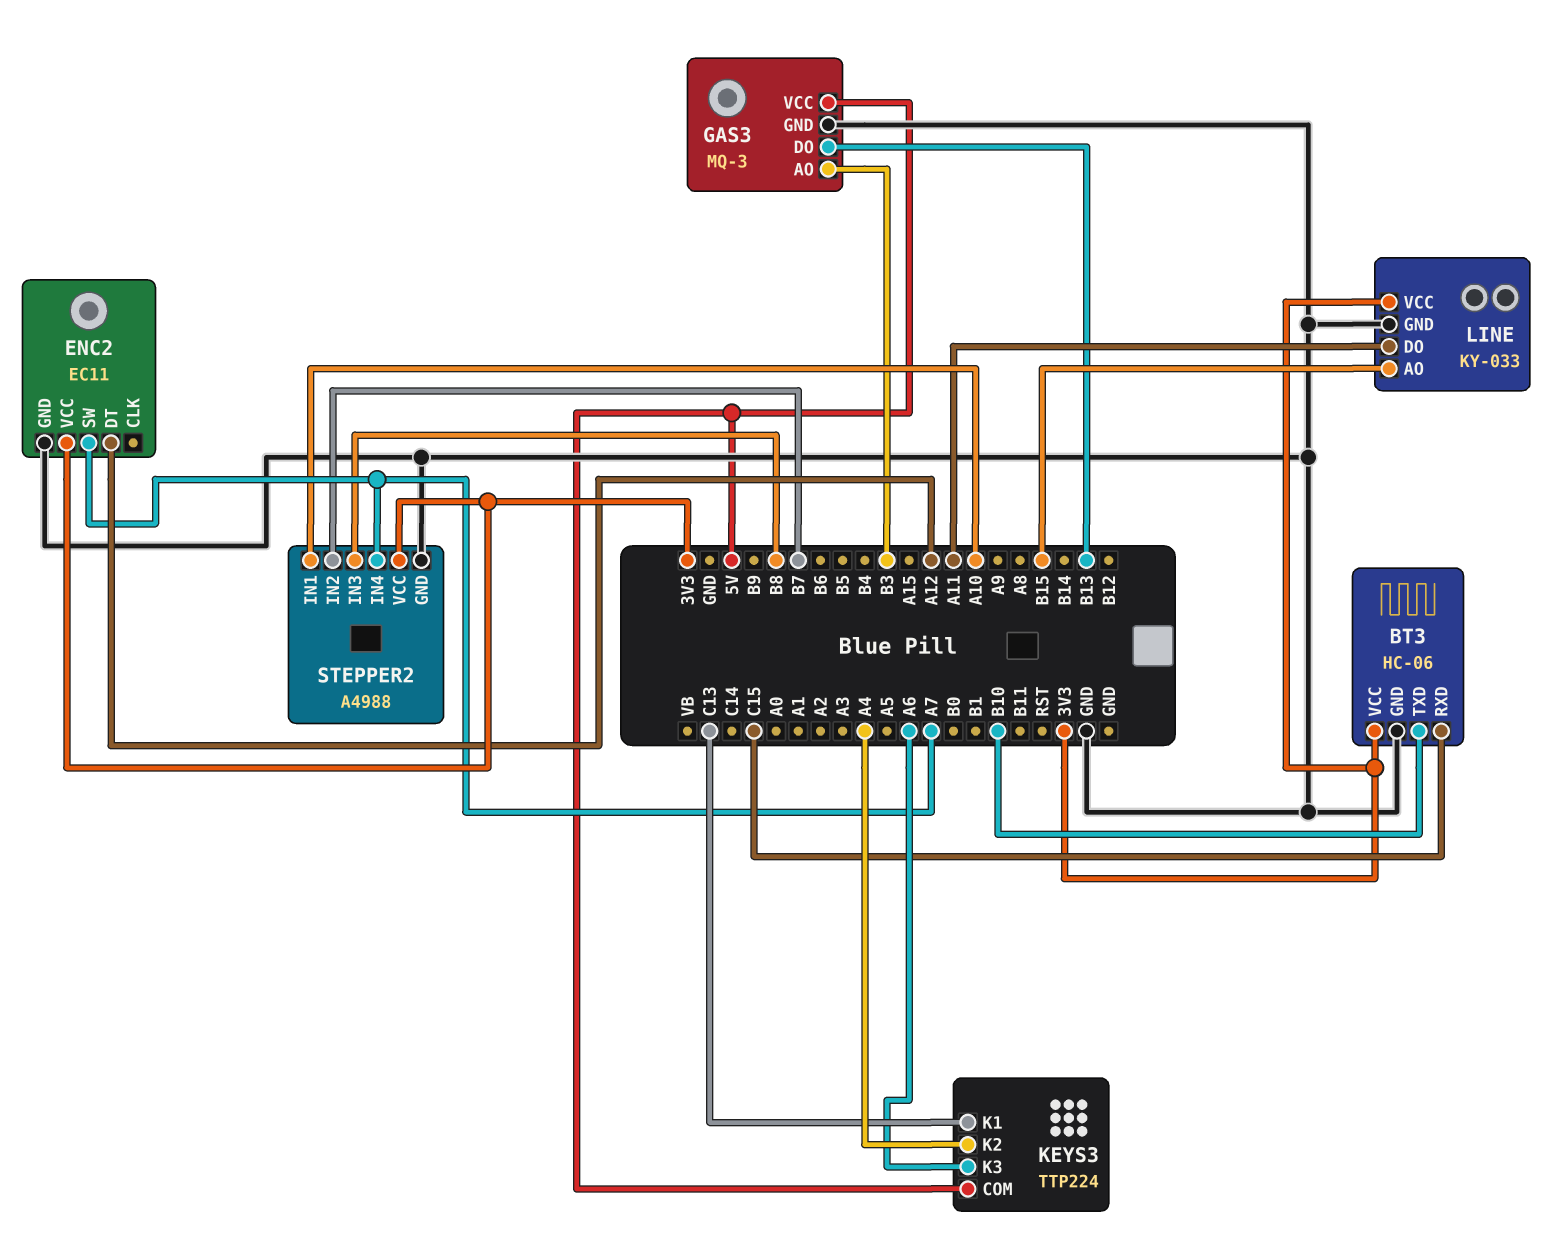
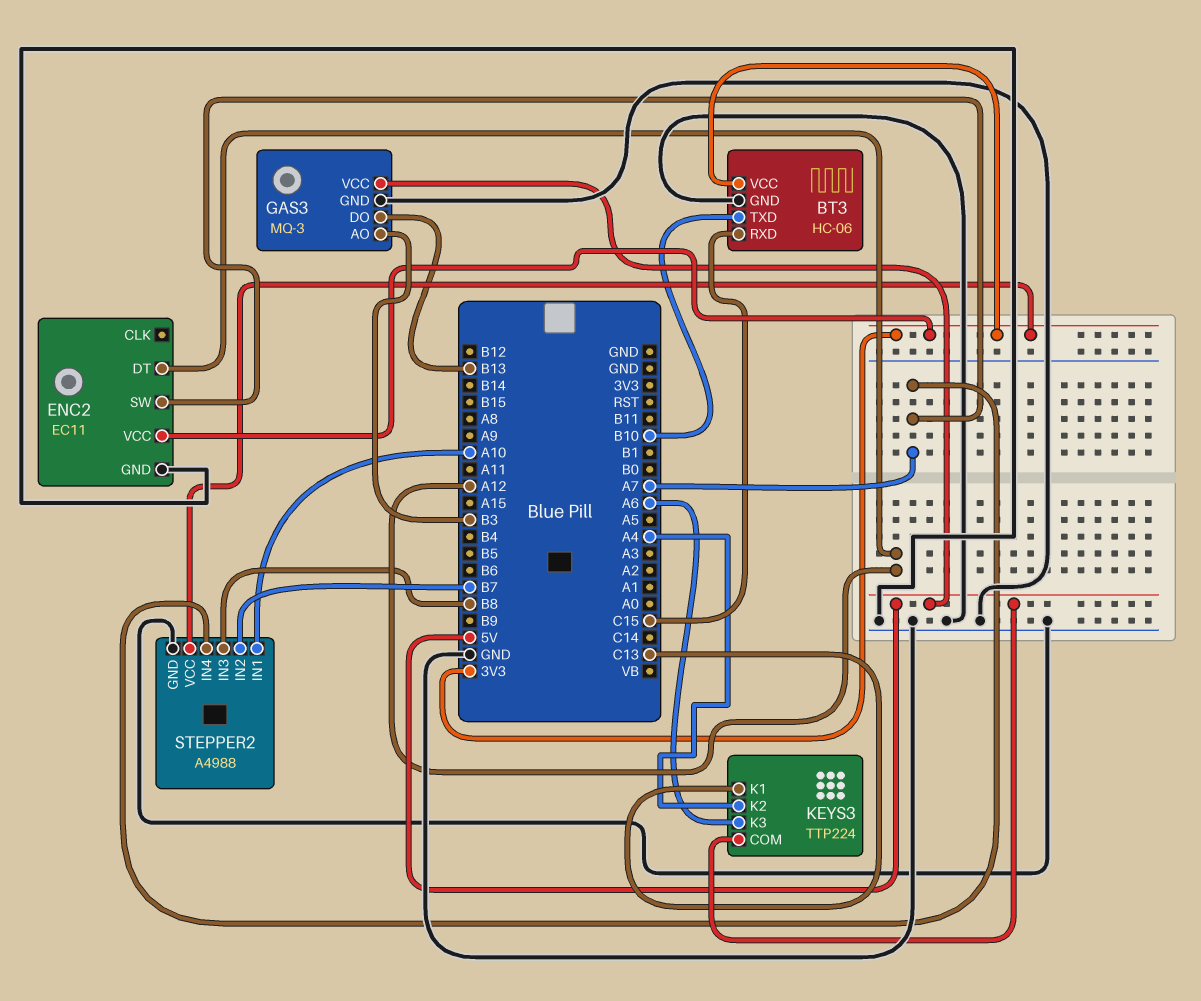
LINE: KY-033 -> none
LINE pin AO: B15 -> none
LINE pin DO: A11 -> none
LINE pin GND: GND -> none
LINE pin VCC: 3V3 -> none

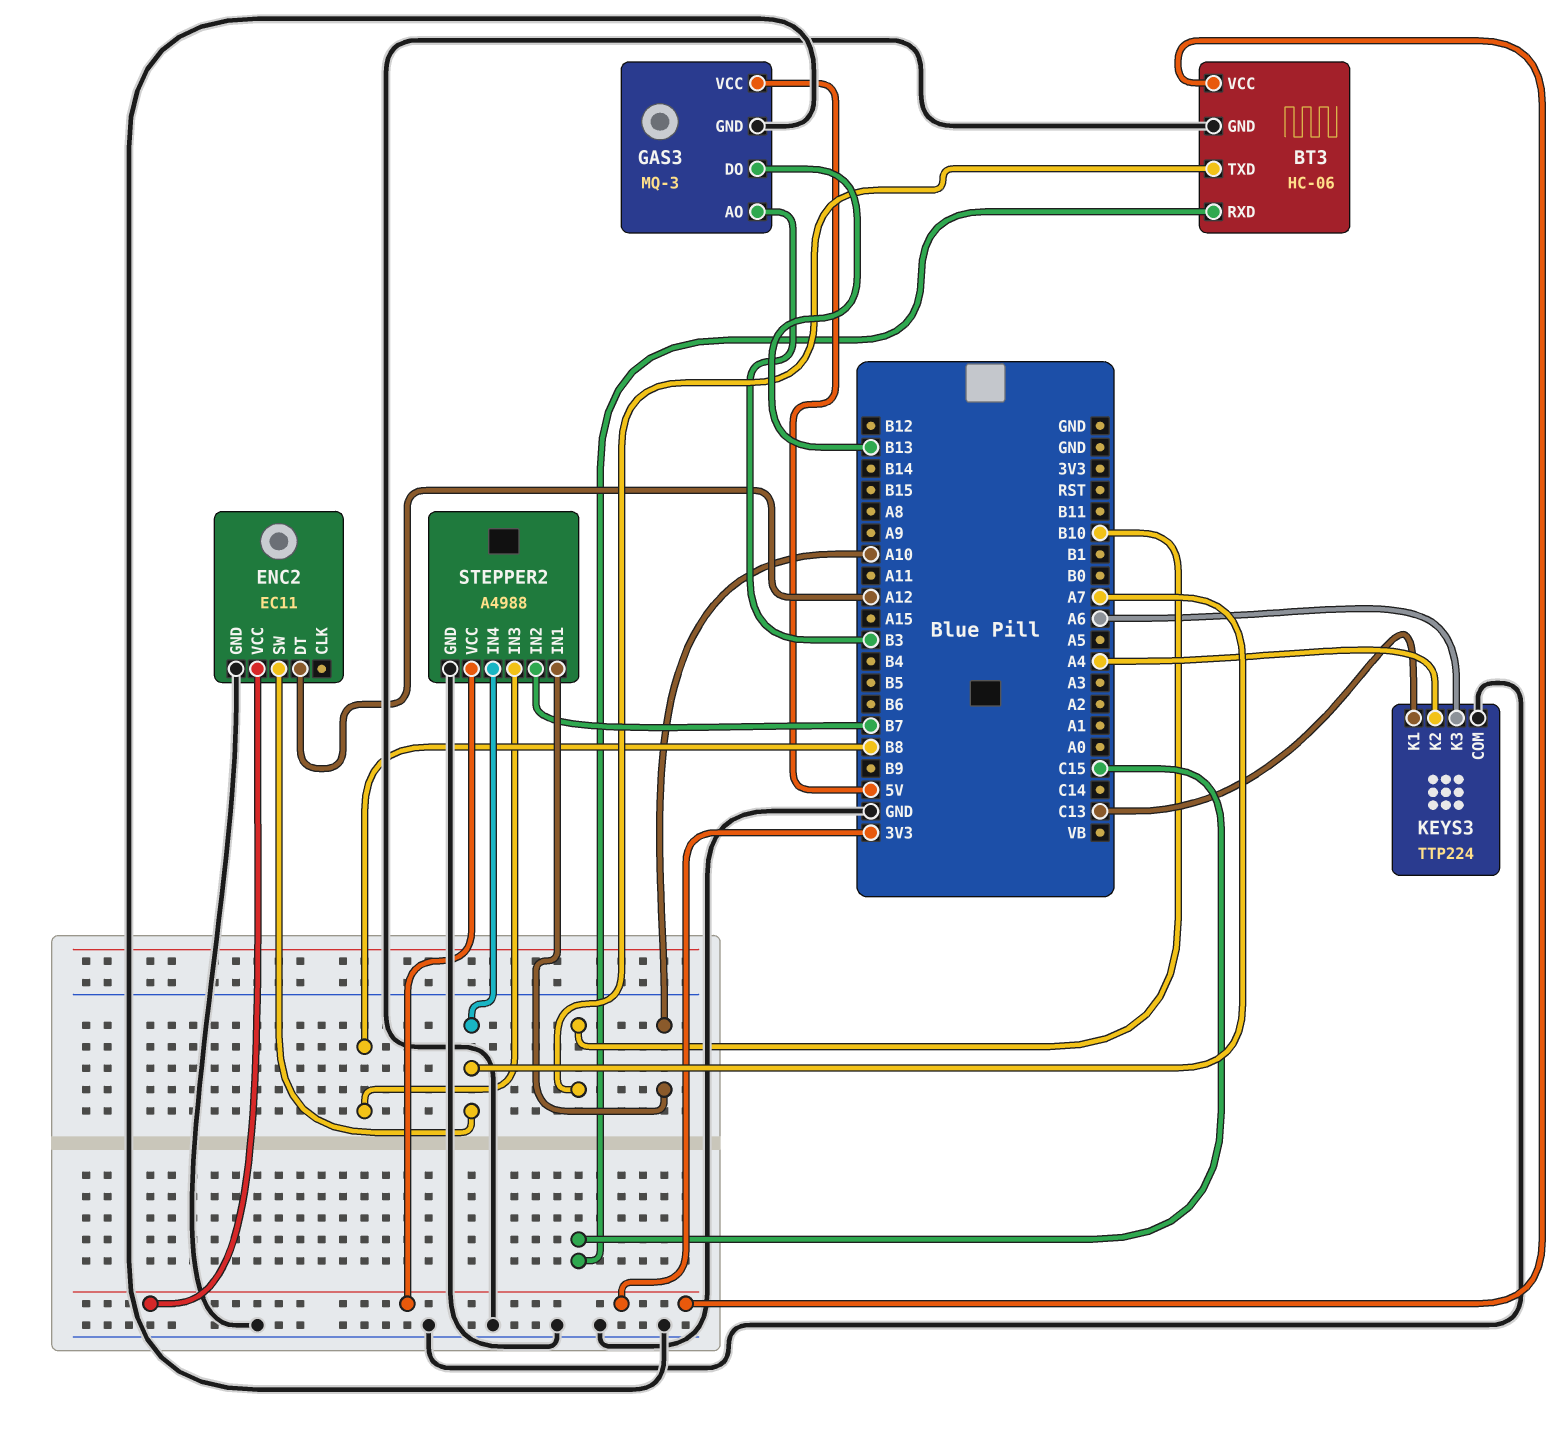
KEYS3 pin COM: 5V -> GND

